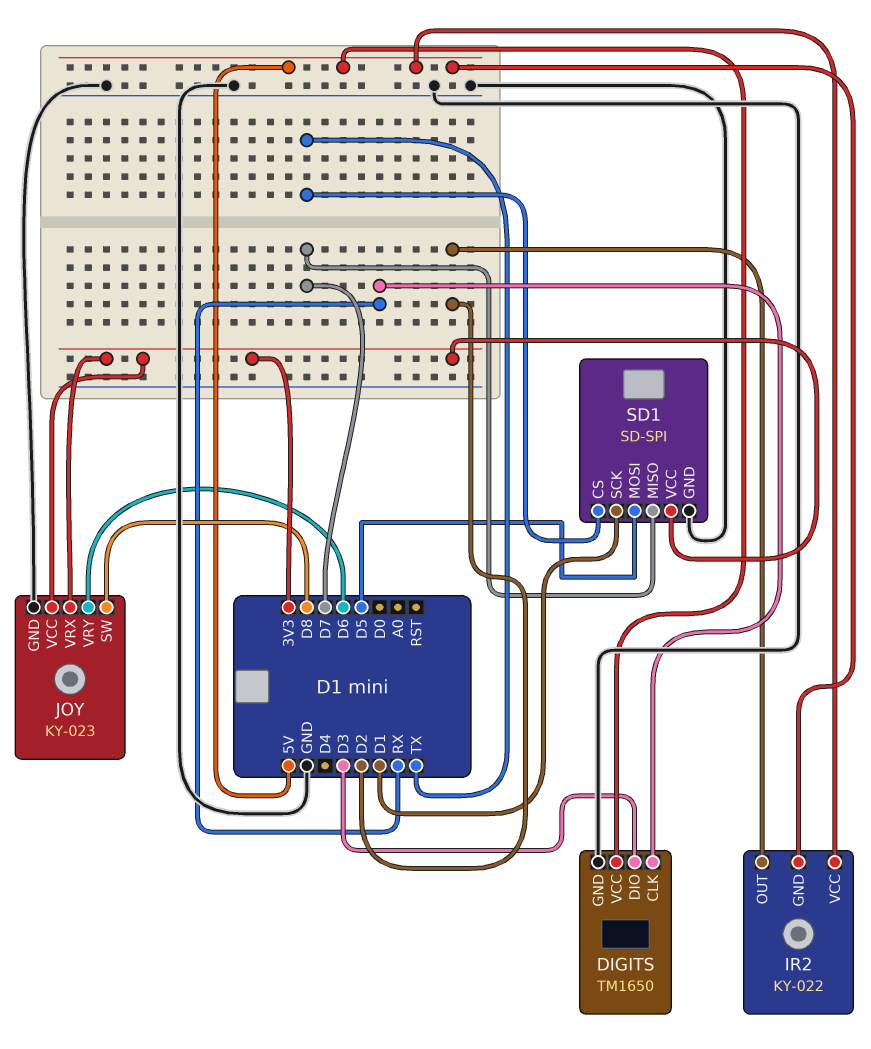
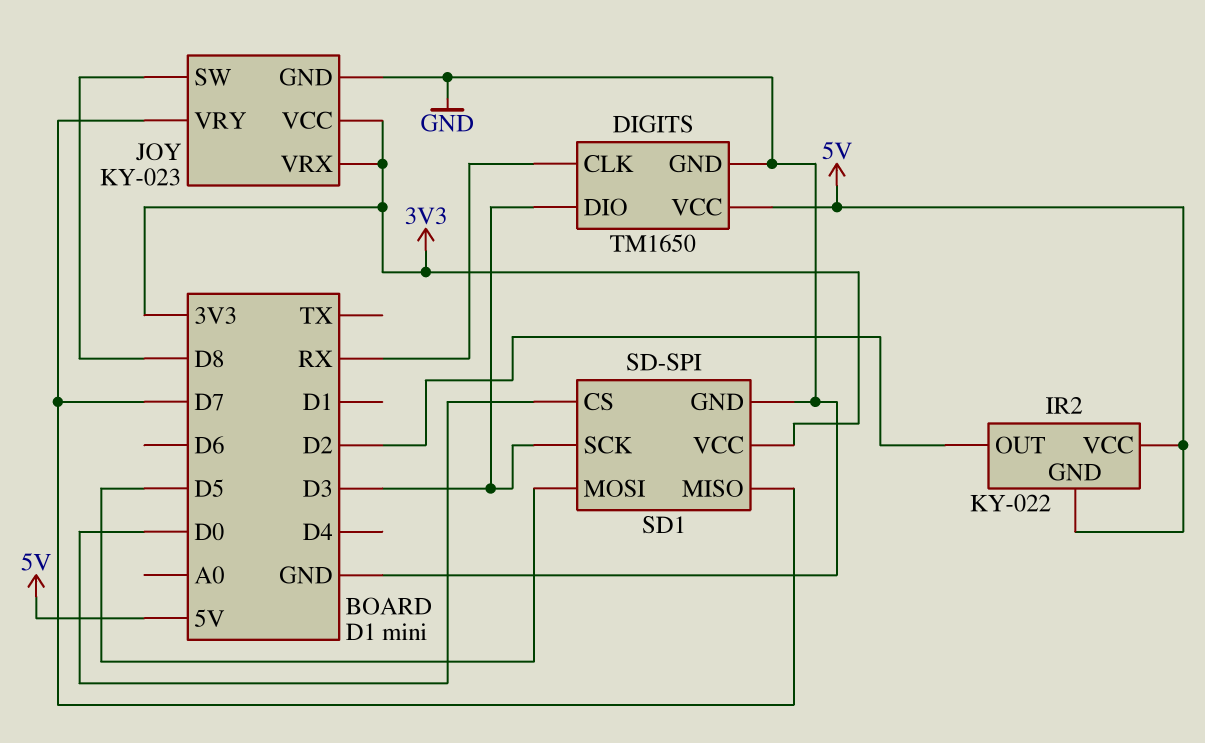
JOY pin VRY: D6 -> D7
SD1 pin CS: TX -> D0
SD1 pin SCK: D1 -> D3

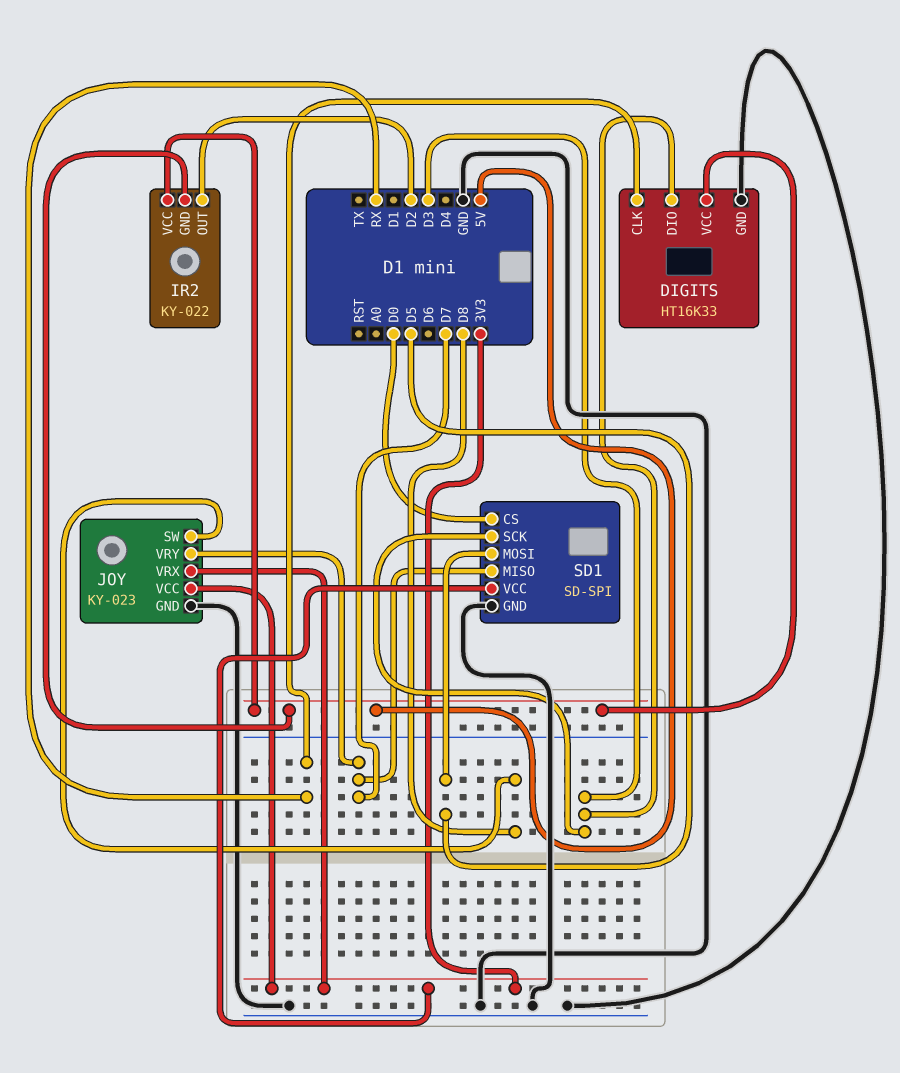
DIGITS: TM1650 -> HT16K33

